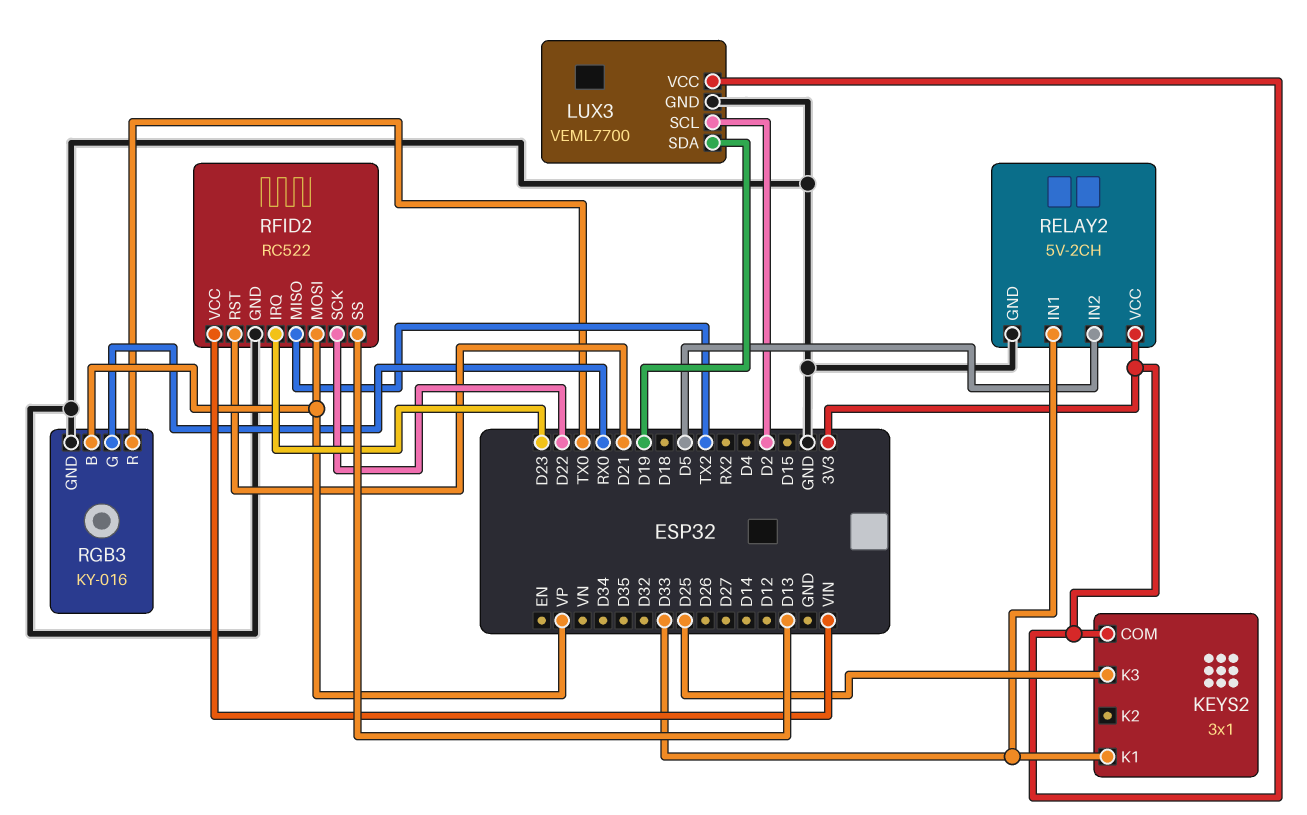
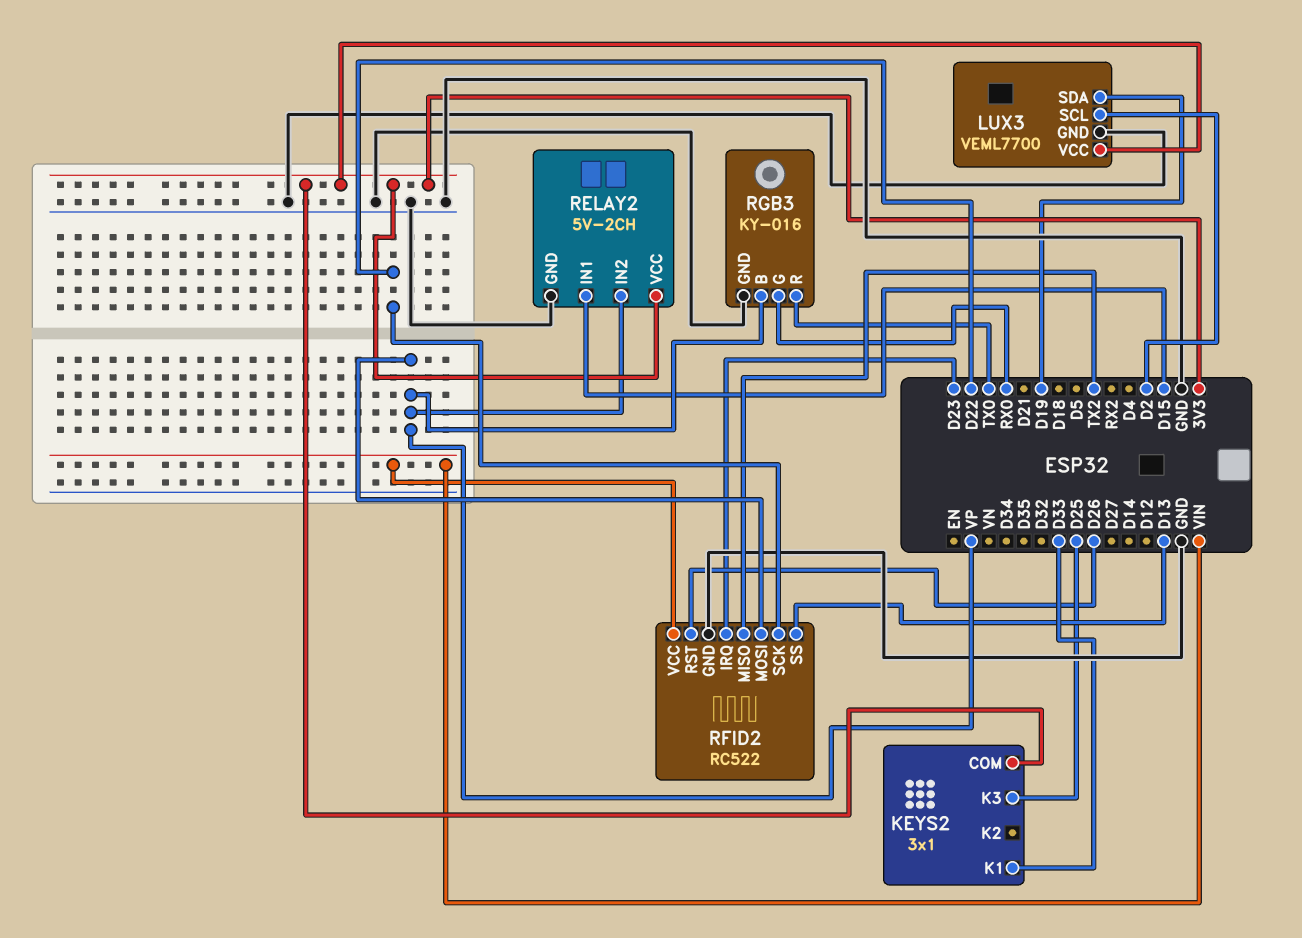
RELAY2 pin IN1: D33 -> D15
RELAY2 pin IN2: D5 -> VP
RFID2 pin RST: D21 -> D26

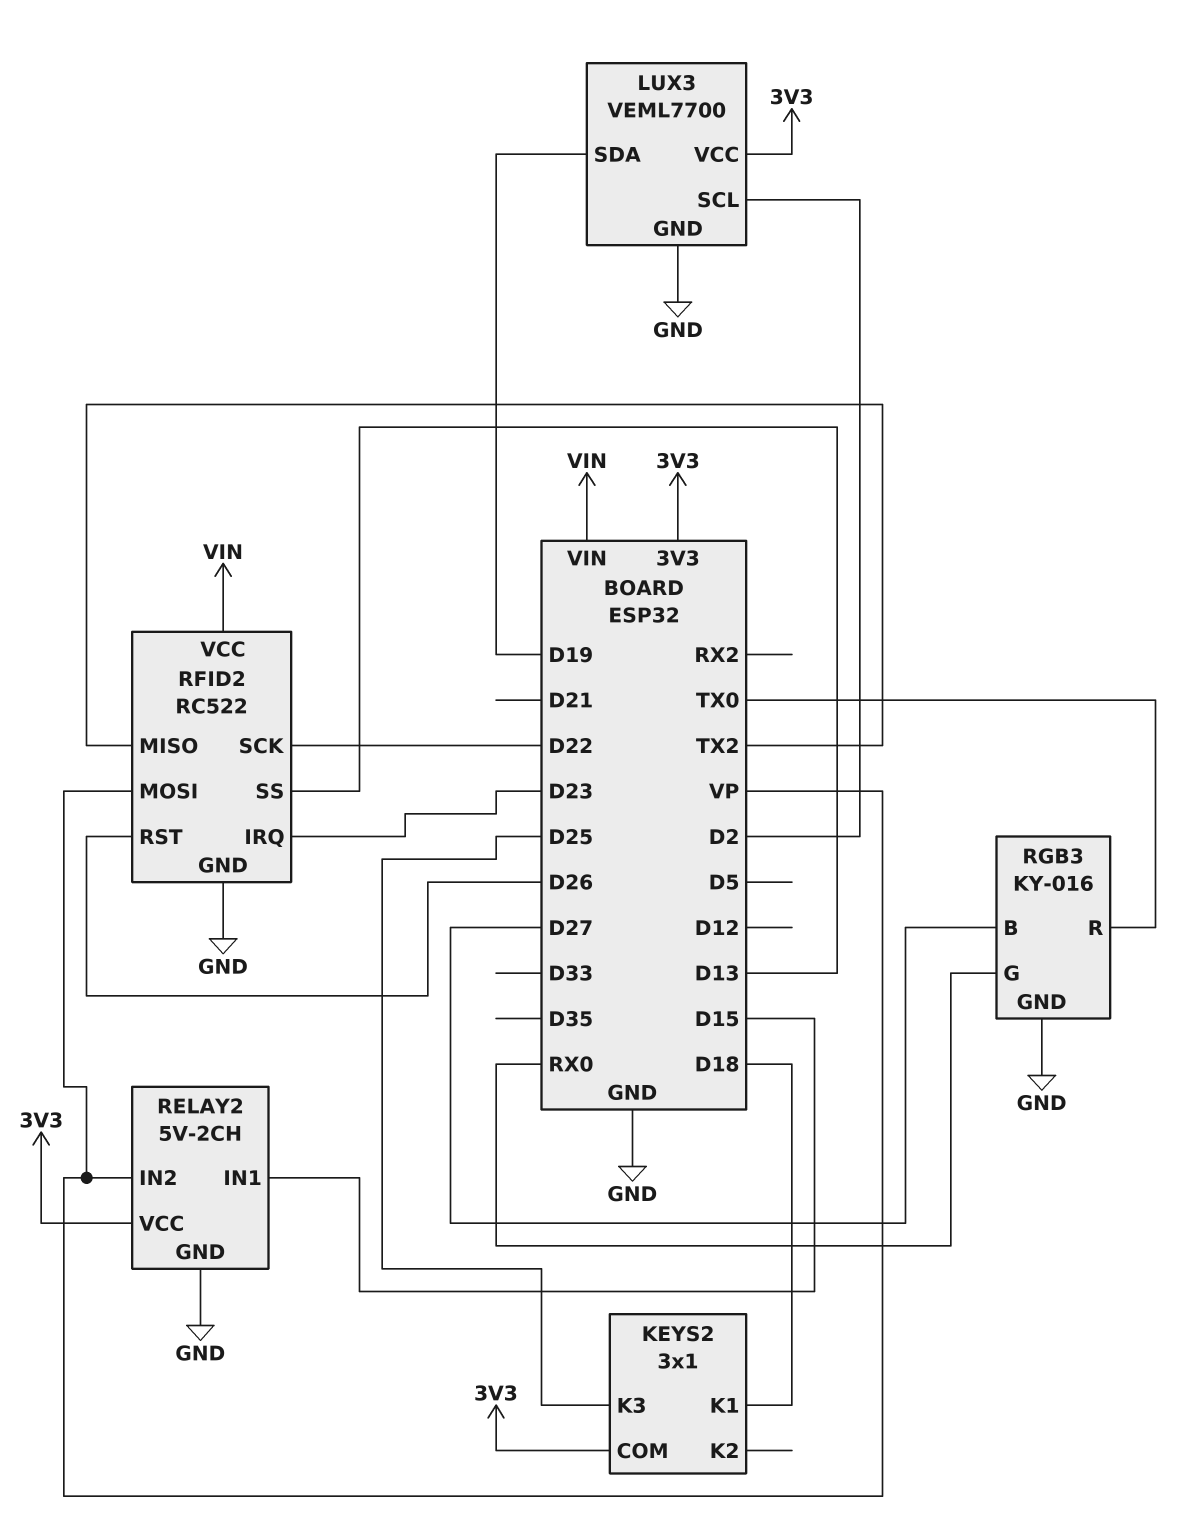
KEYS2 pin K1: D33 -> D18
RGB3 pin B: VP -> D27

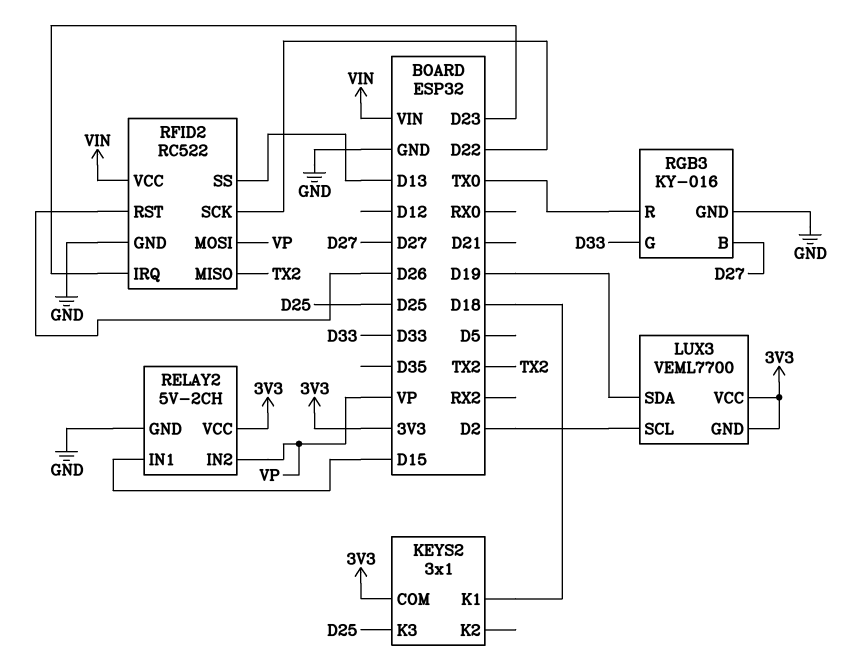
LUX3 pin GND: GND -> 3V3
RGB3 pin G: RX0 -> D33

